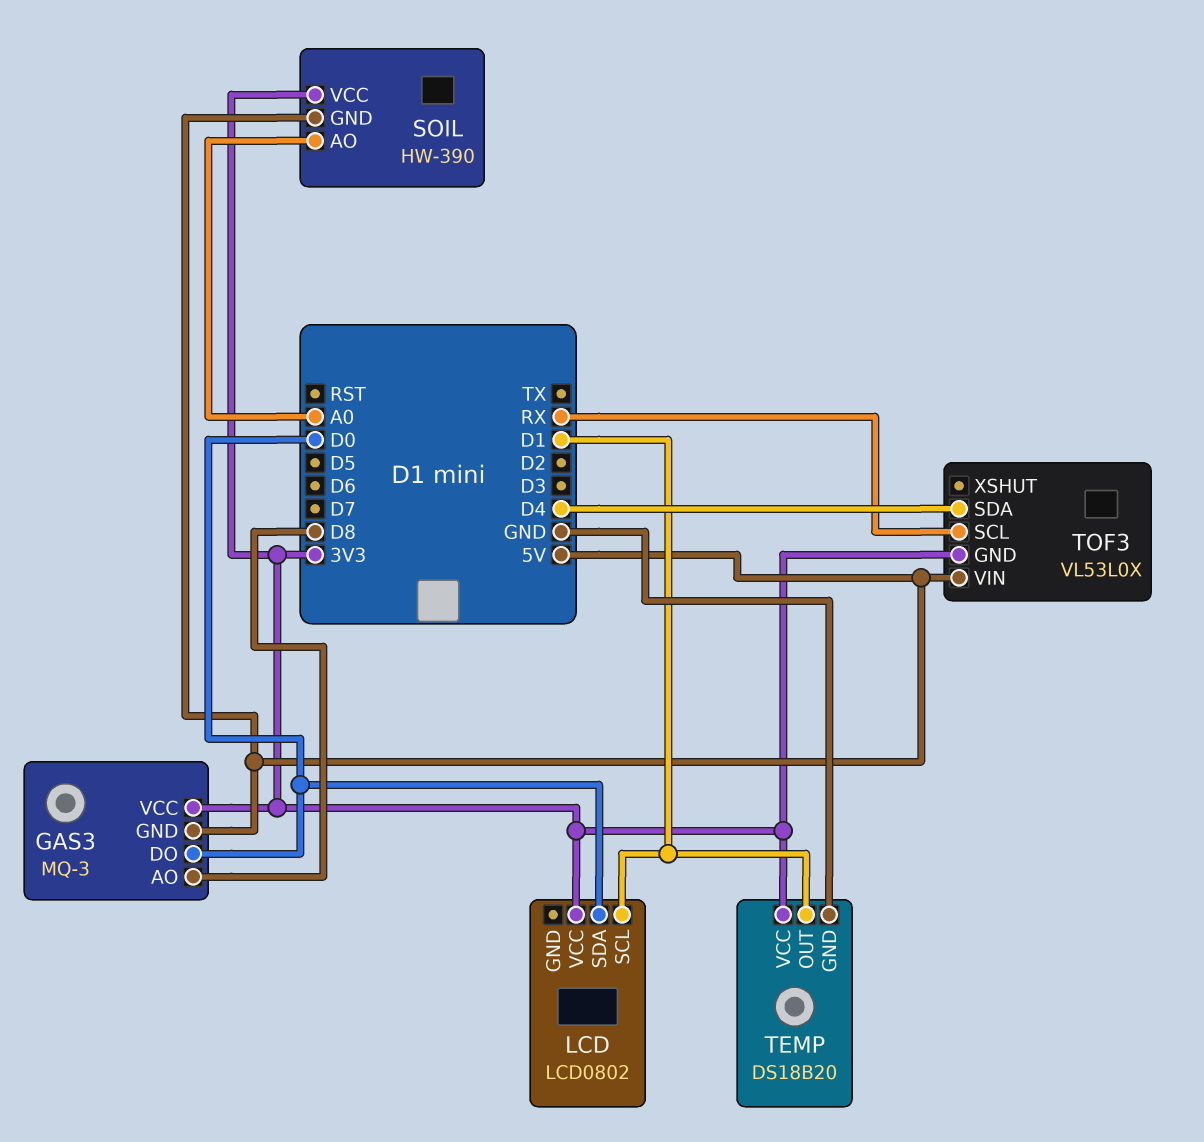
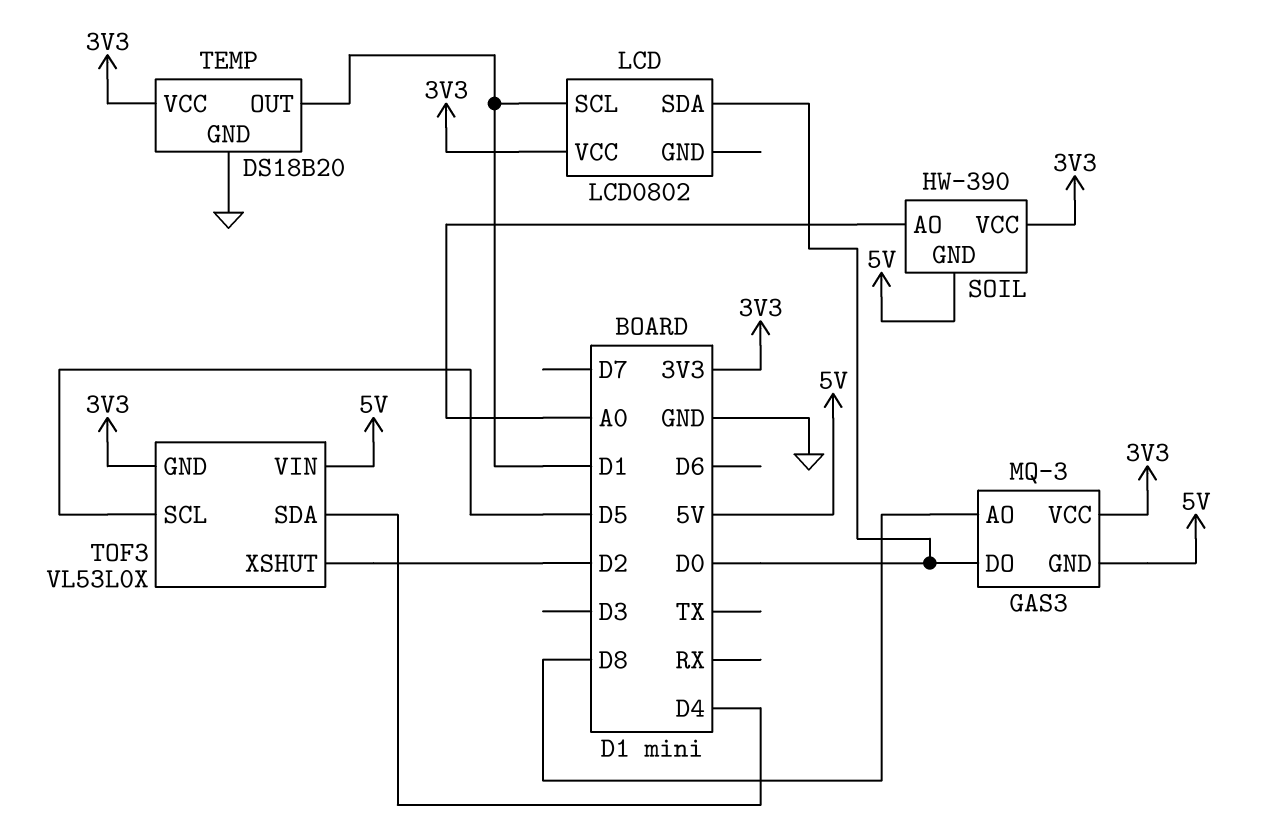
TOF3 pin SCL: RX -> D5
TOF3 pin XSHUT: none -> D2

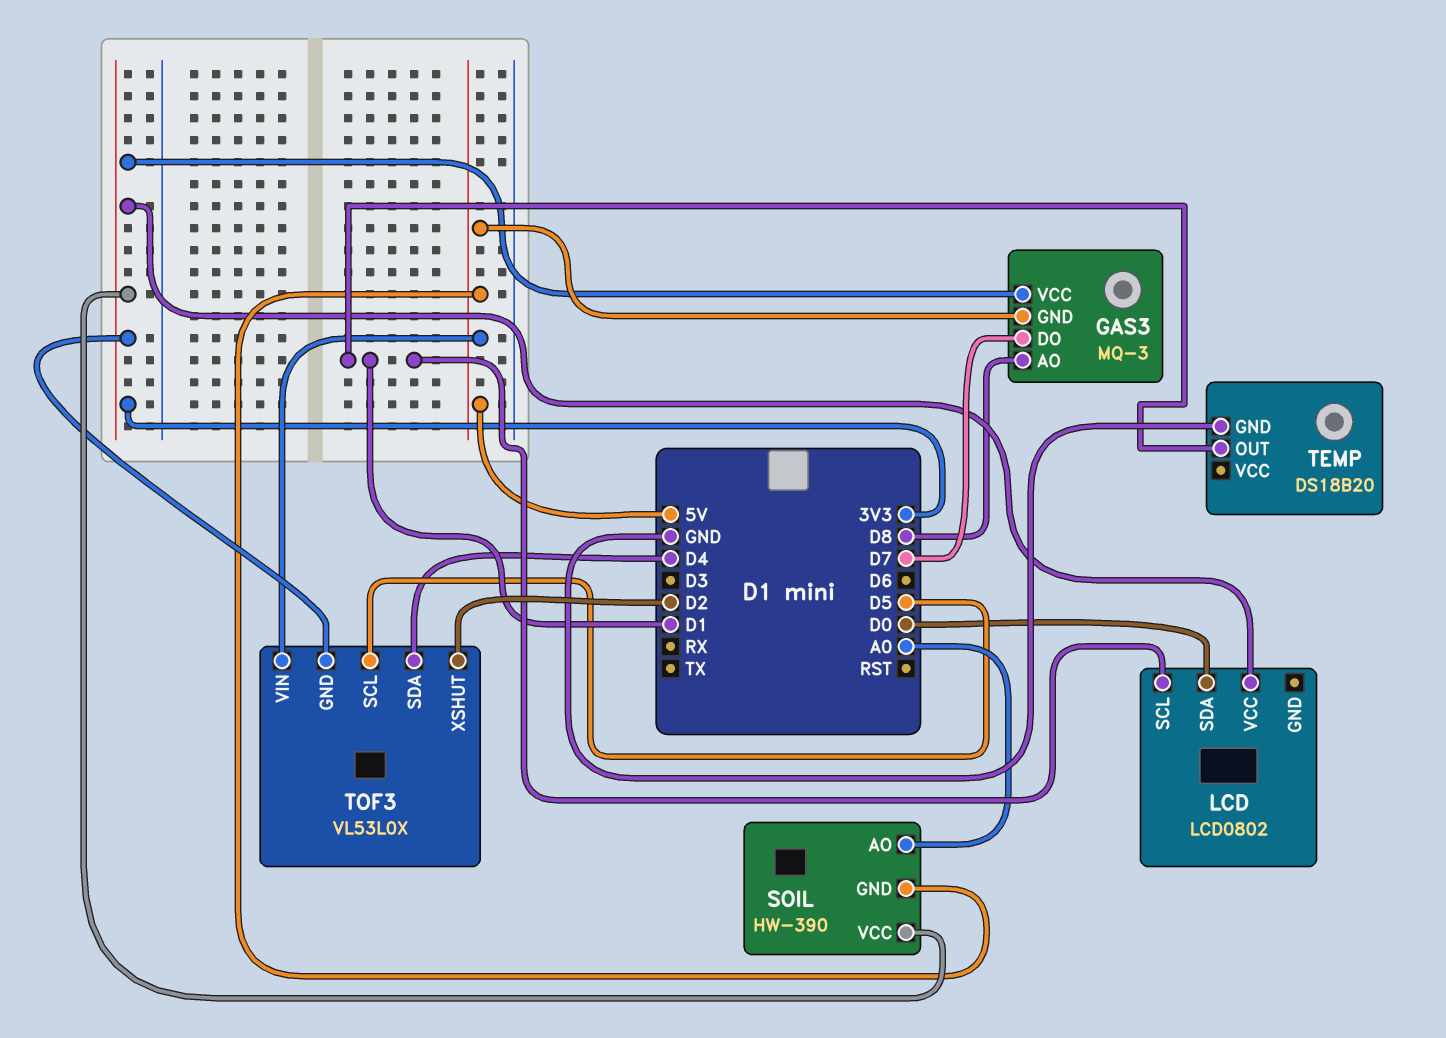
GAS3 pin DO: D0 -> D7
TEMP pin VCC: 3V3 -> none

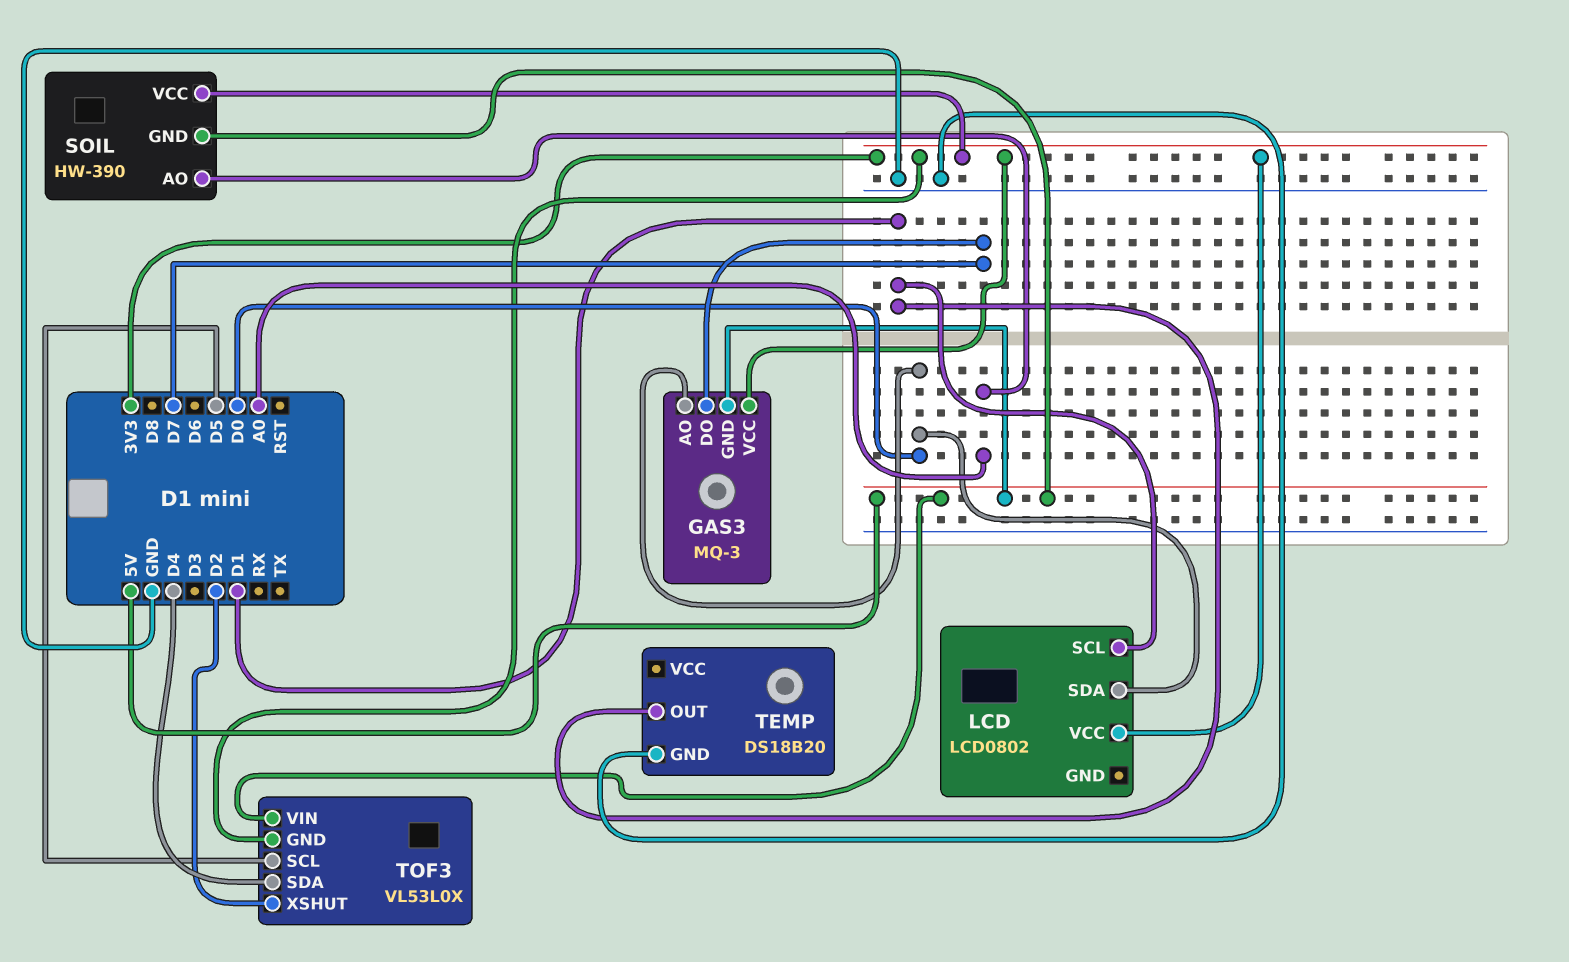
GAS3 pin AO: D8 -> D0

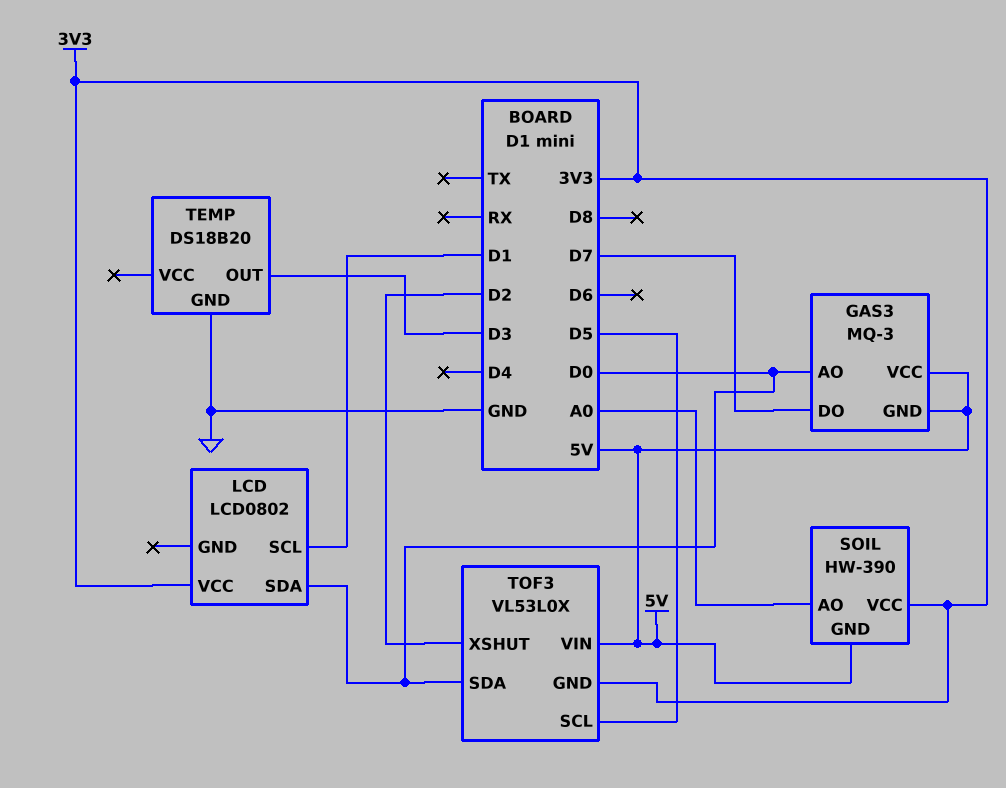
GAS3 pin VCC: 3V3 -> 5V
TEMP pin OUT: D1 -> D3
TOF3 pin SDA: D4 -> D0

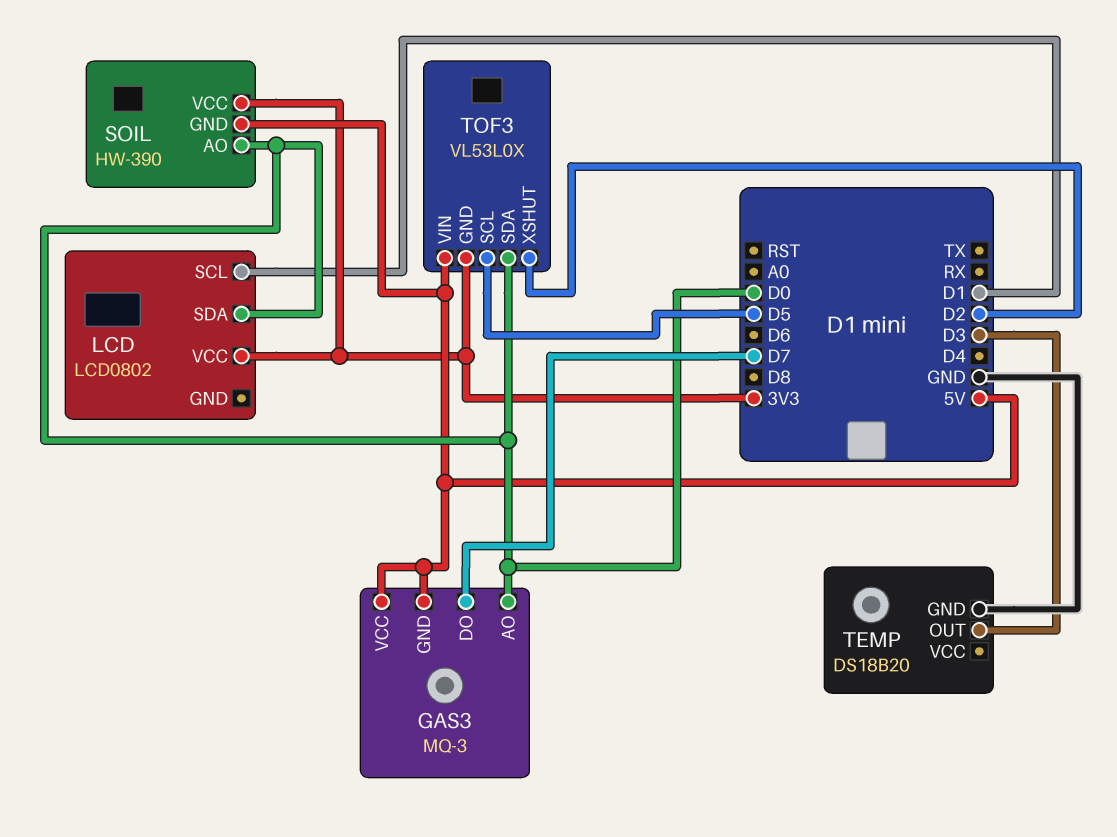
SOIL pin AO: A0 -> D0

